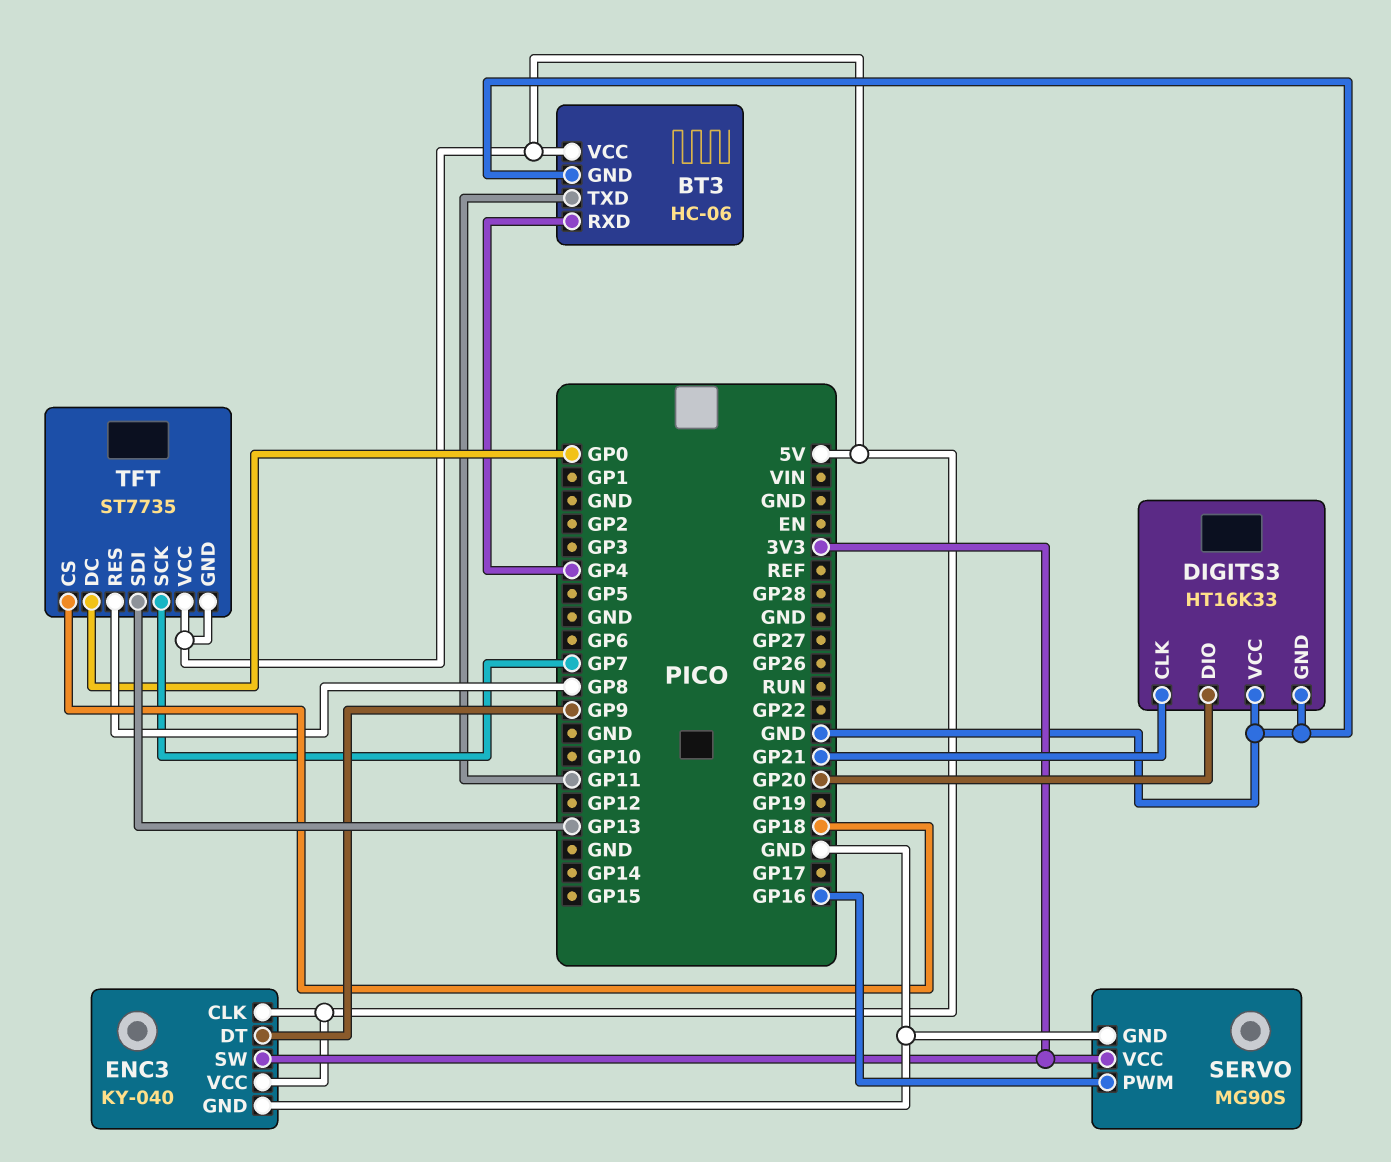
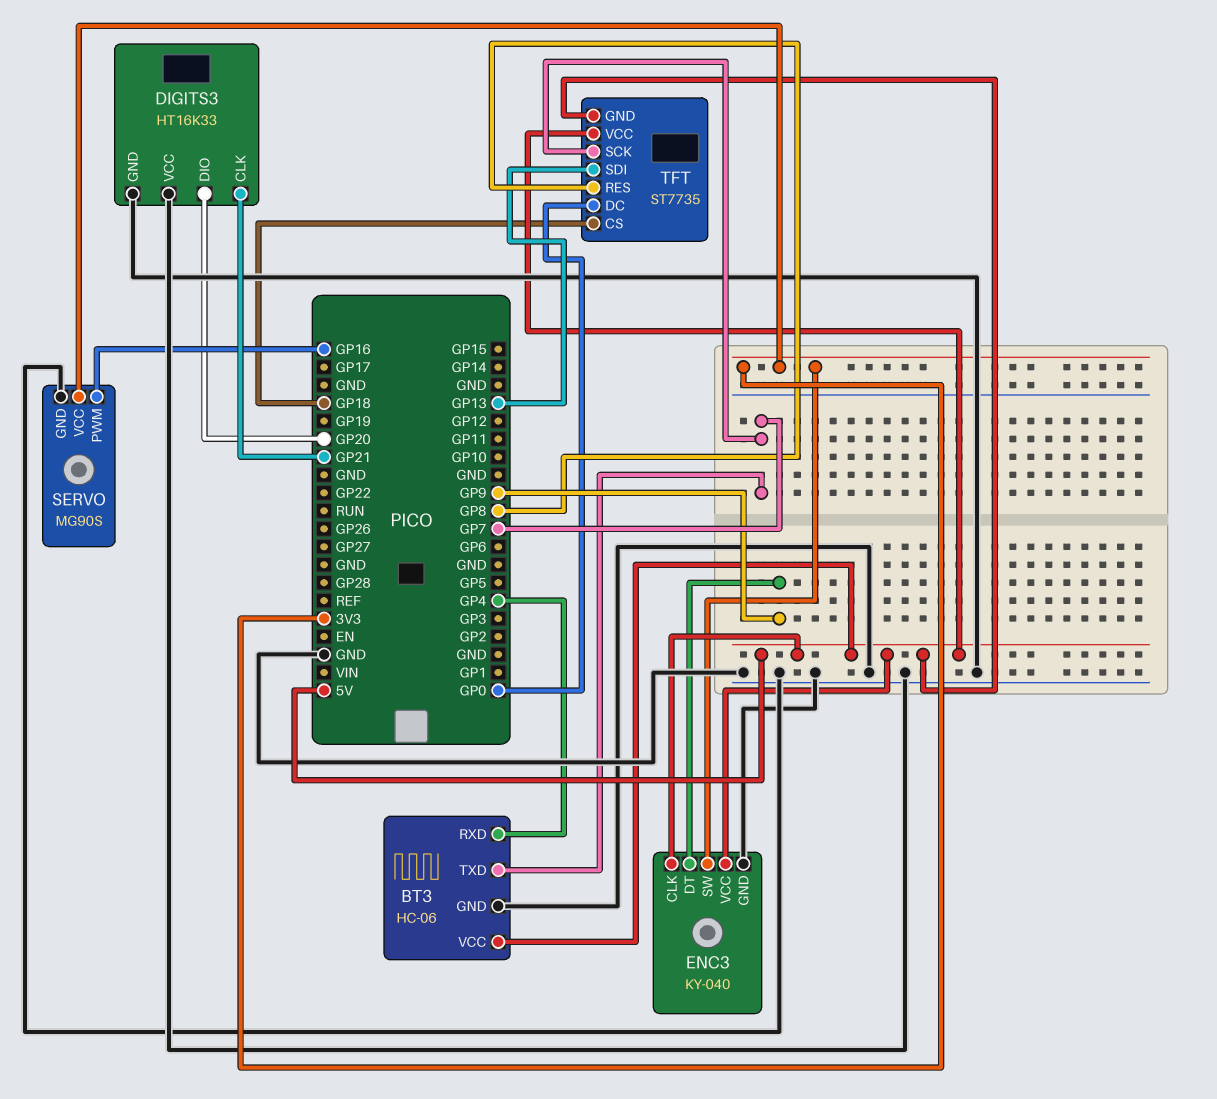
BT3 pin TXD: GP11 -> GP7

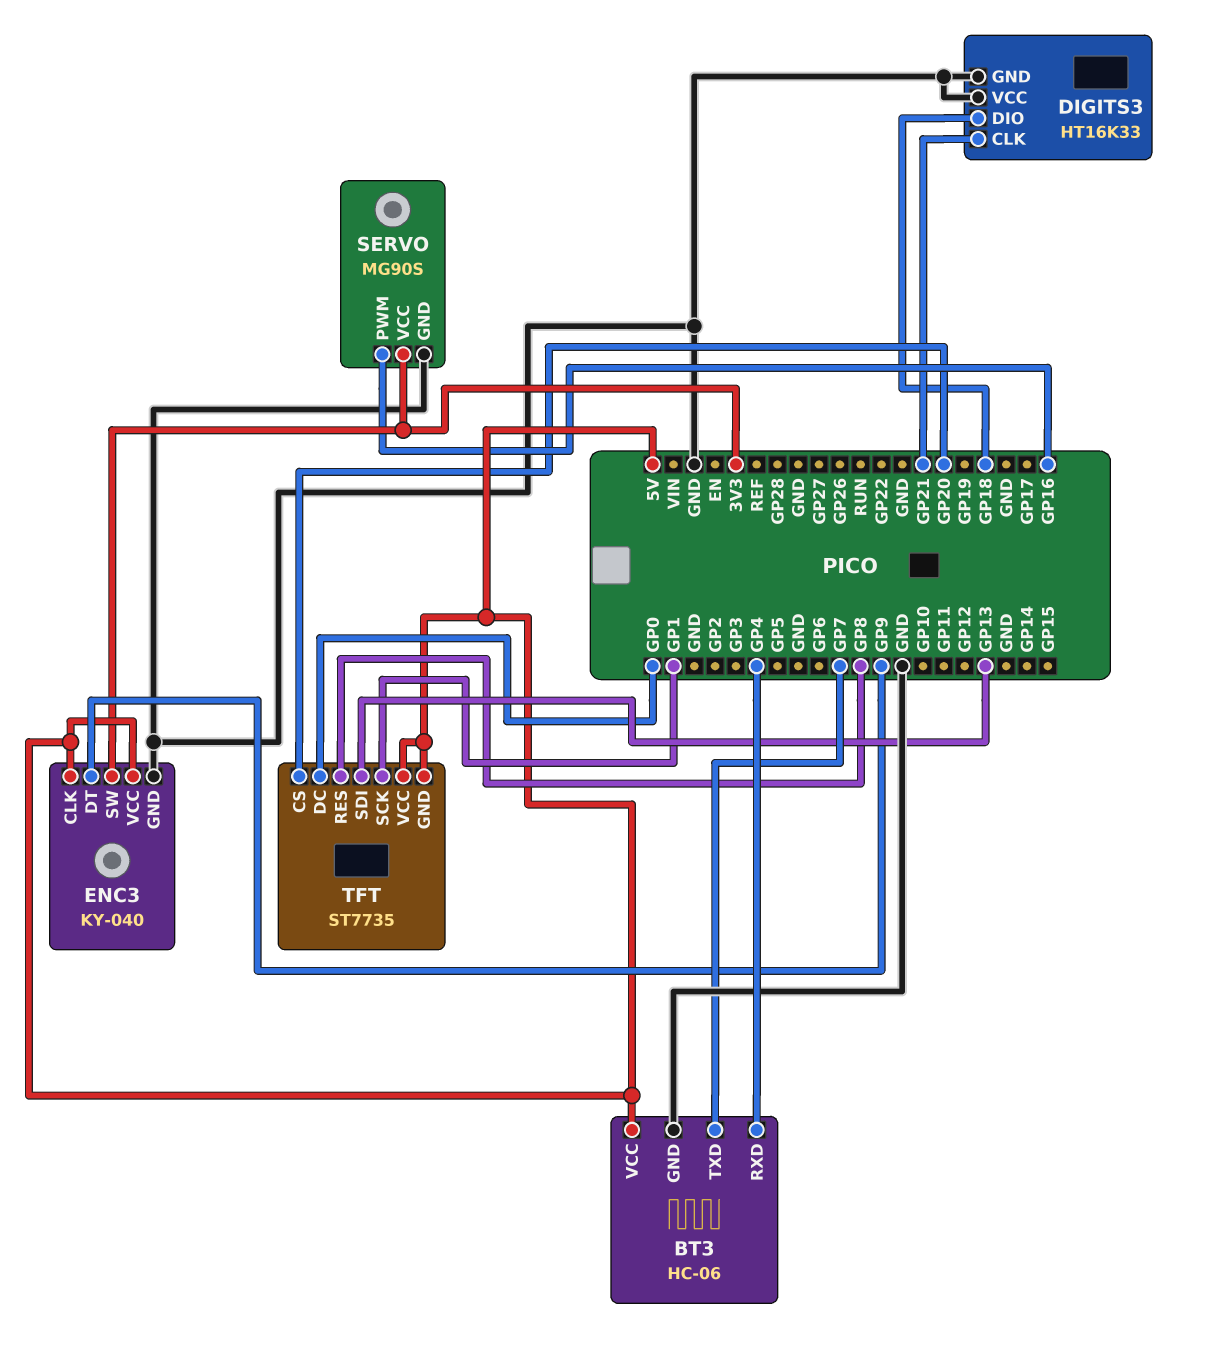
DIGITS3 pin DIO: GP20 -> GP18
TFT pin CS: GP18 -> GP20
TFT pin SCK: GP7 -> GP1

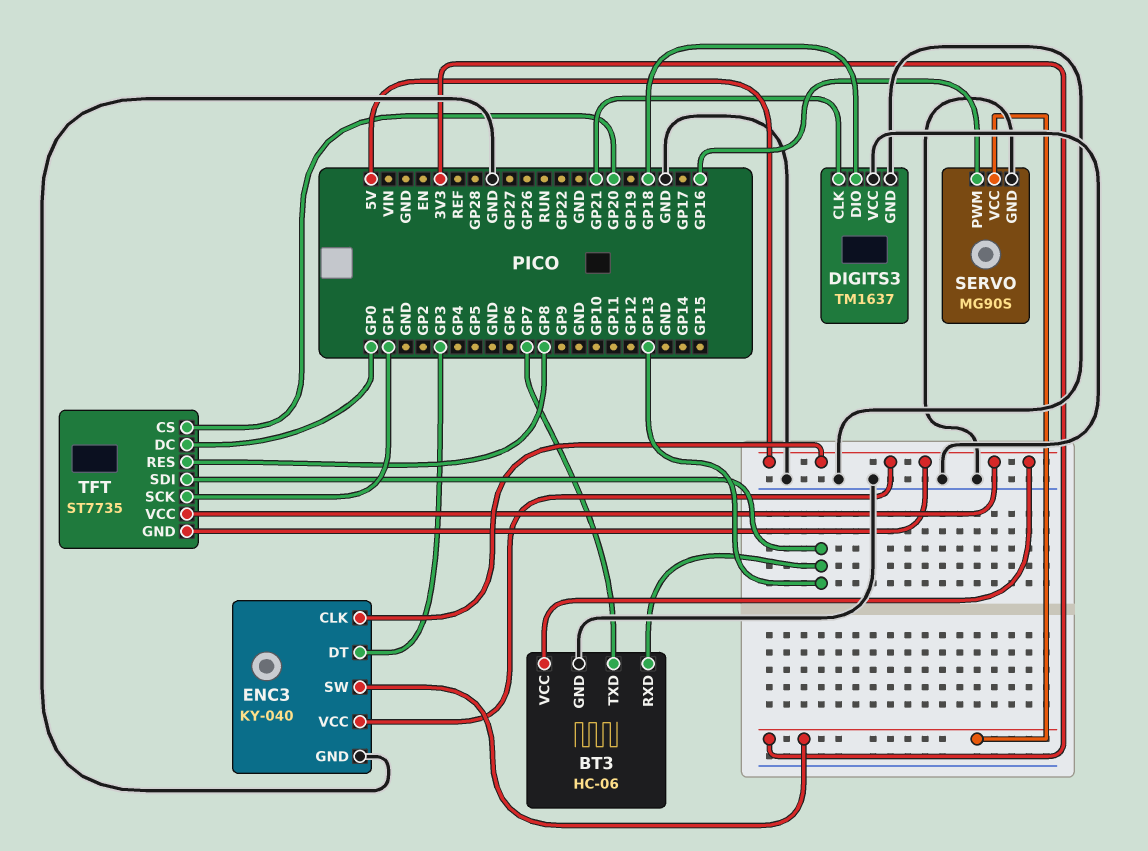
BT3 pin RXD: GP4 -> GP13
DIGITS3: HT16K33 -> TM1637
ENC3 pin DT: GP9 -> GP3

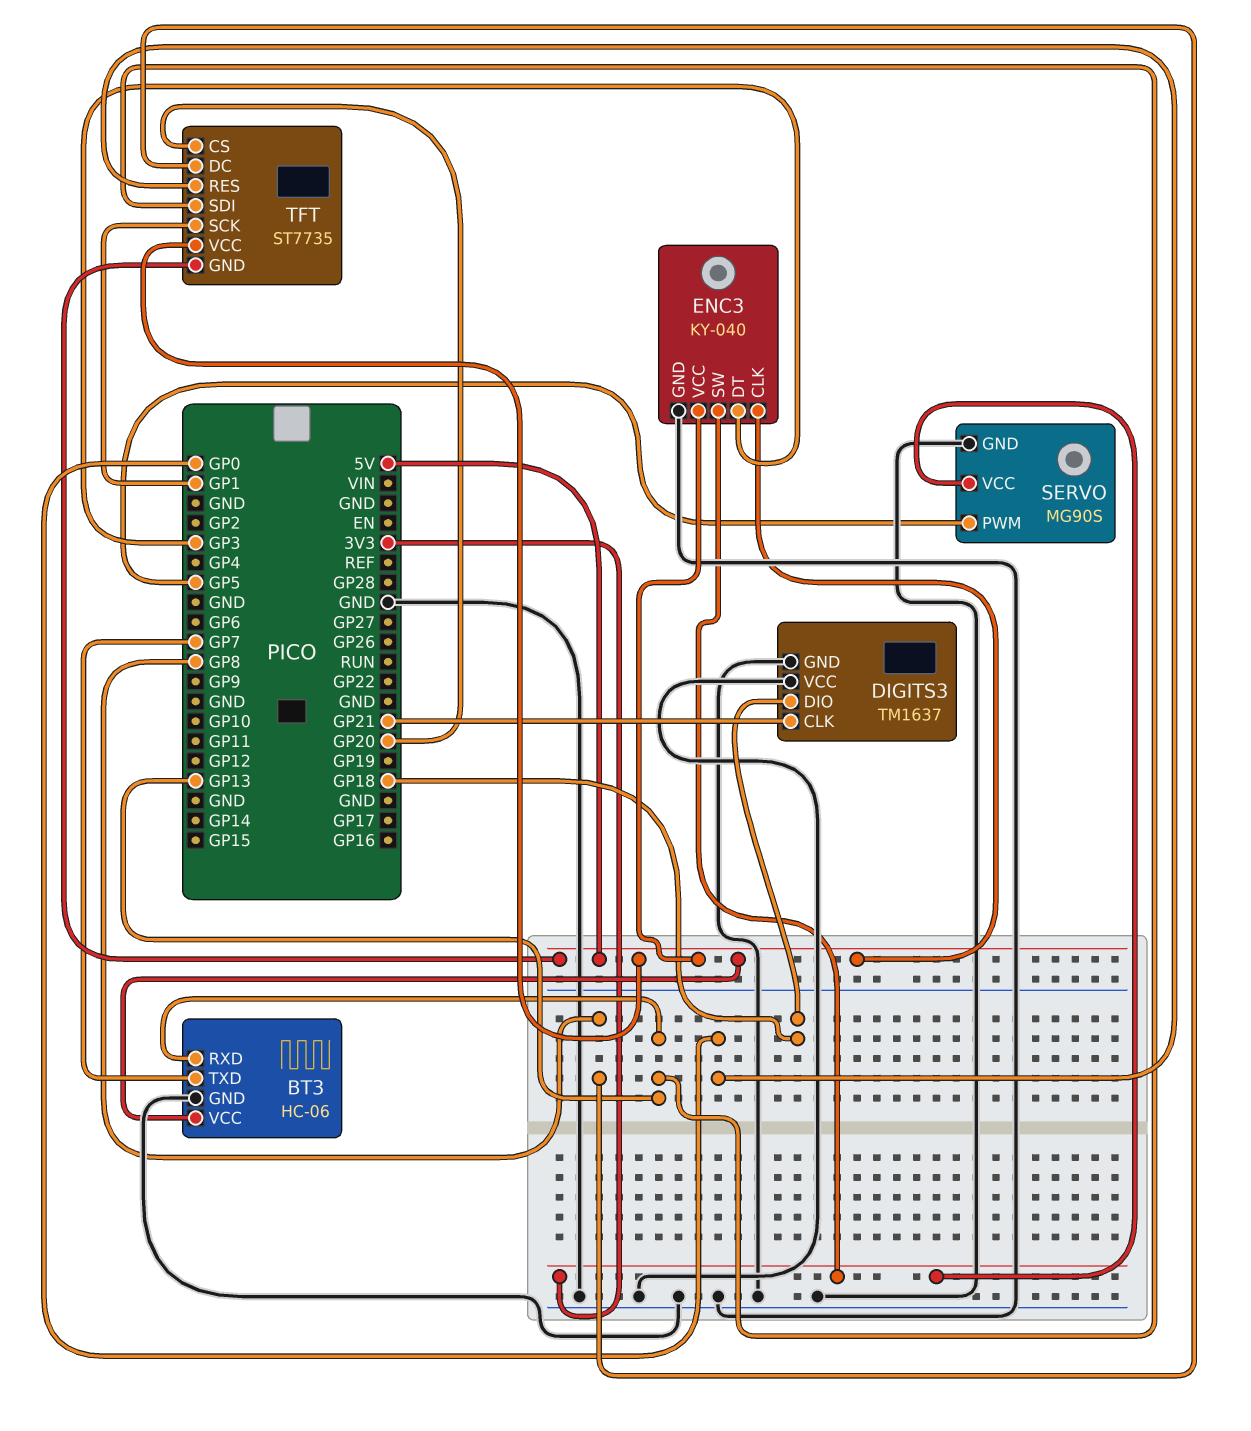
SERVO pin PWM: GP16 -> GP5
TFT pin DC: GP0 -> GP8
TFT pin RES: GP8 -> GP0

